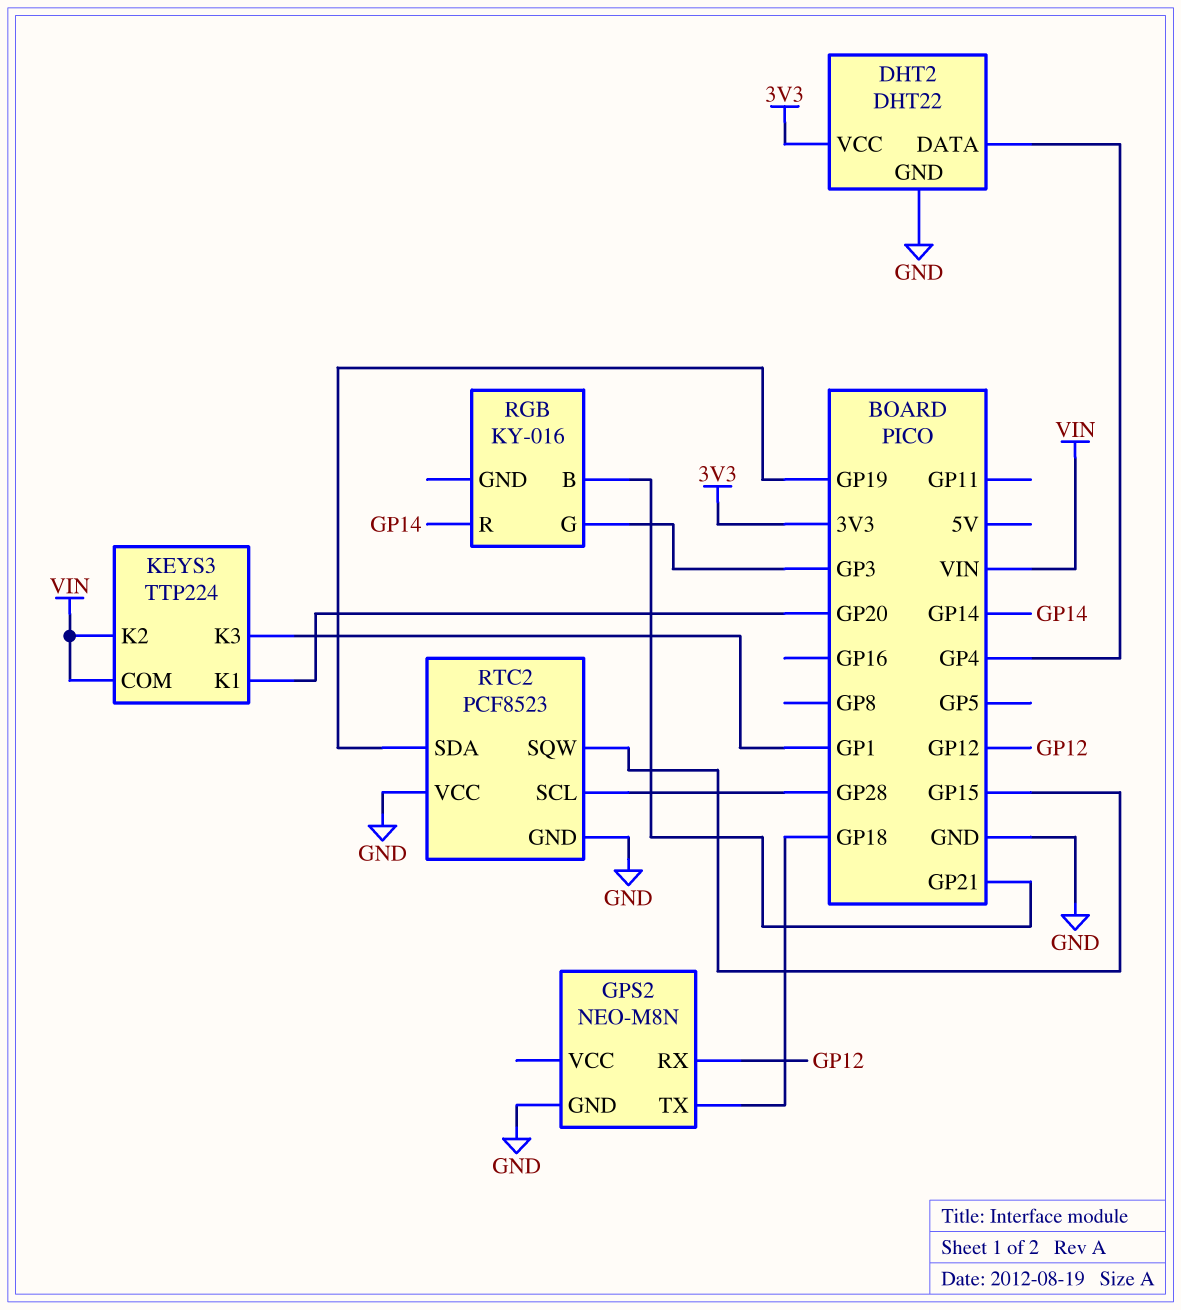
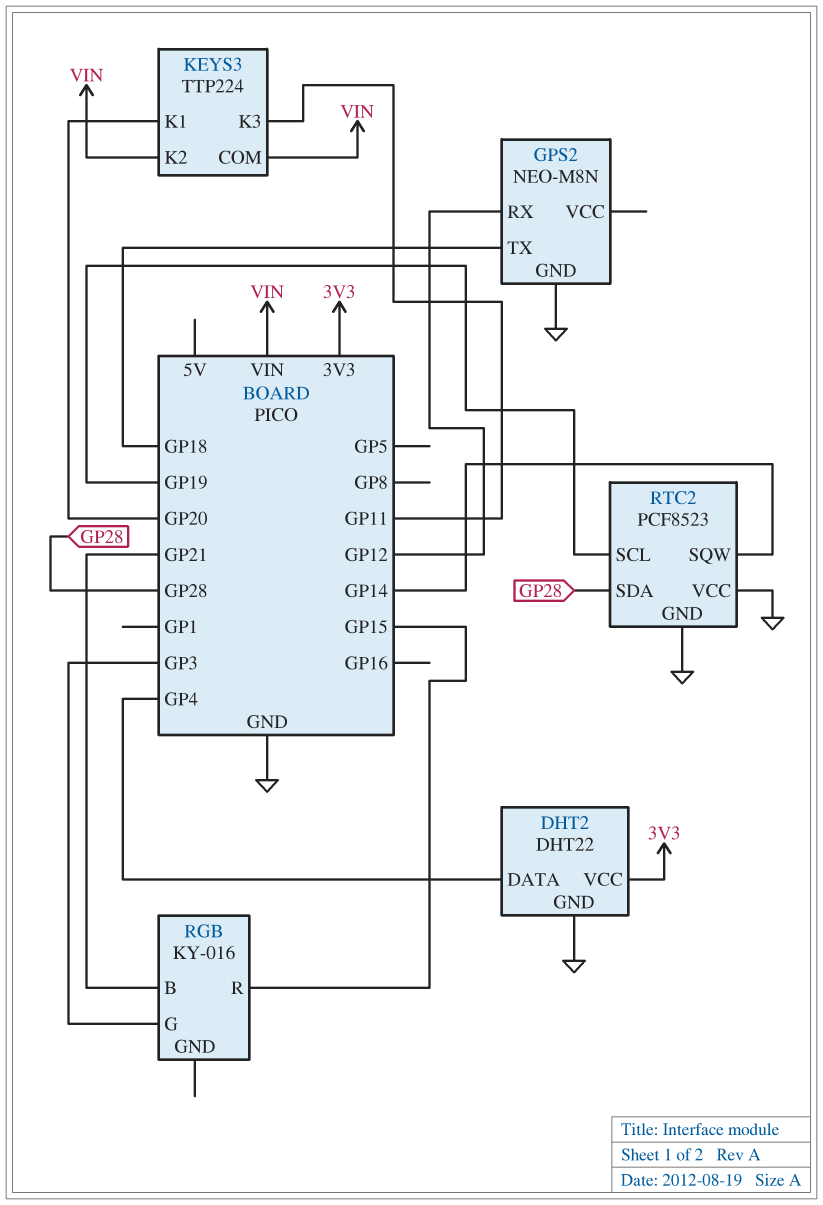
KEYS3 pin K3: GP1 -> GP11
RGB pin R: GP14 -> GP15
RTC2 pin SCL: GP28 -> GP19
RTC2 pin SDA: GP19 -> GP28
RTC2 pin SQW: GP15 -> GP14

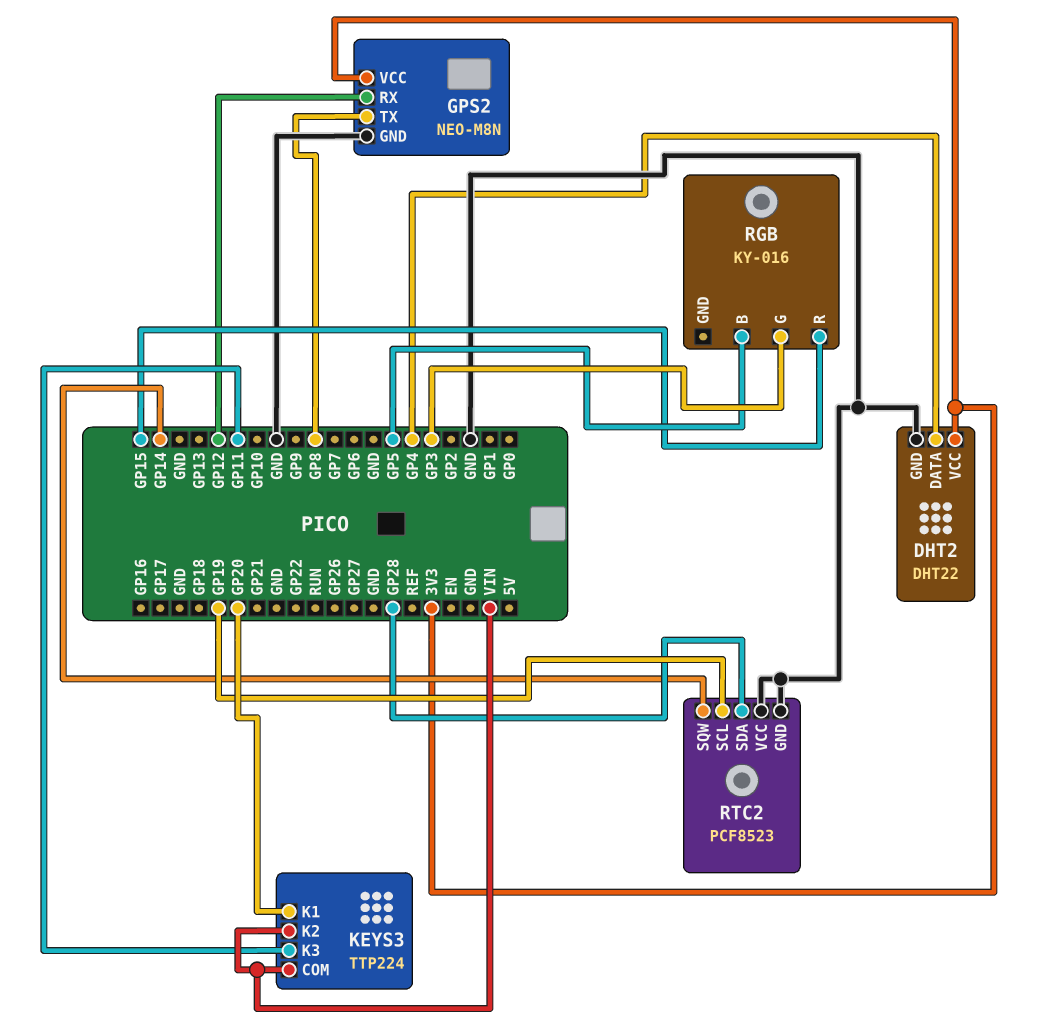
GPS2 pin TX: GP18 -> GP8
GPS2 pin VCC: none -> 3V3
RGB pin B: GP21 -> GP5

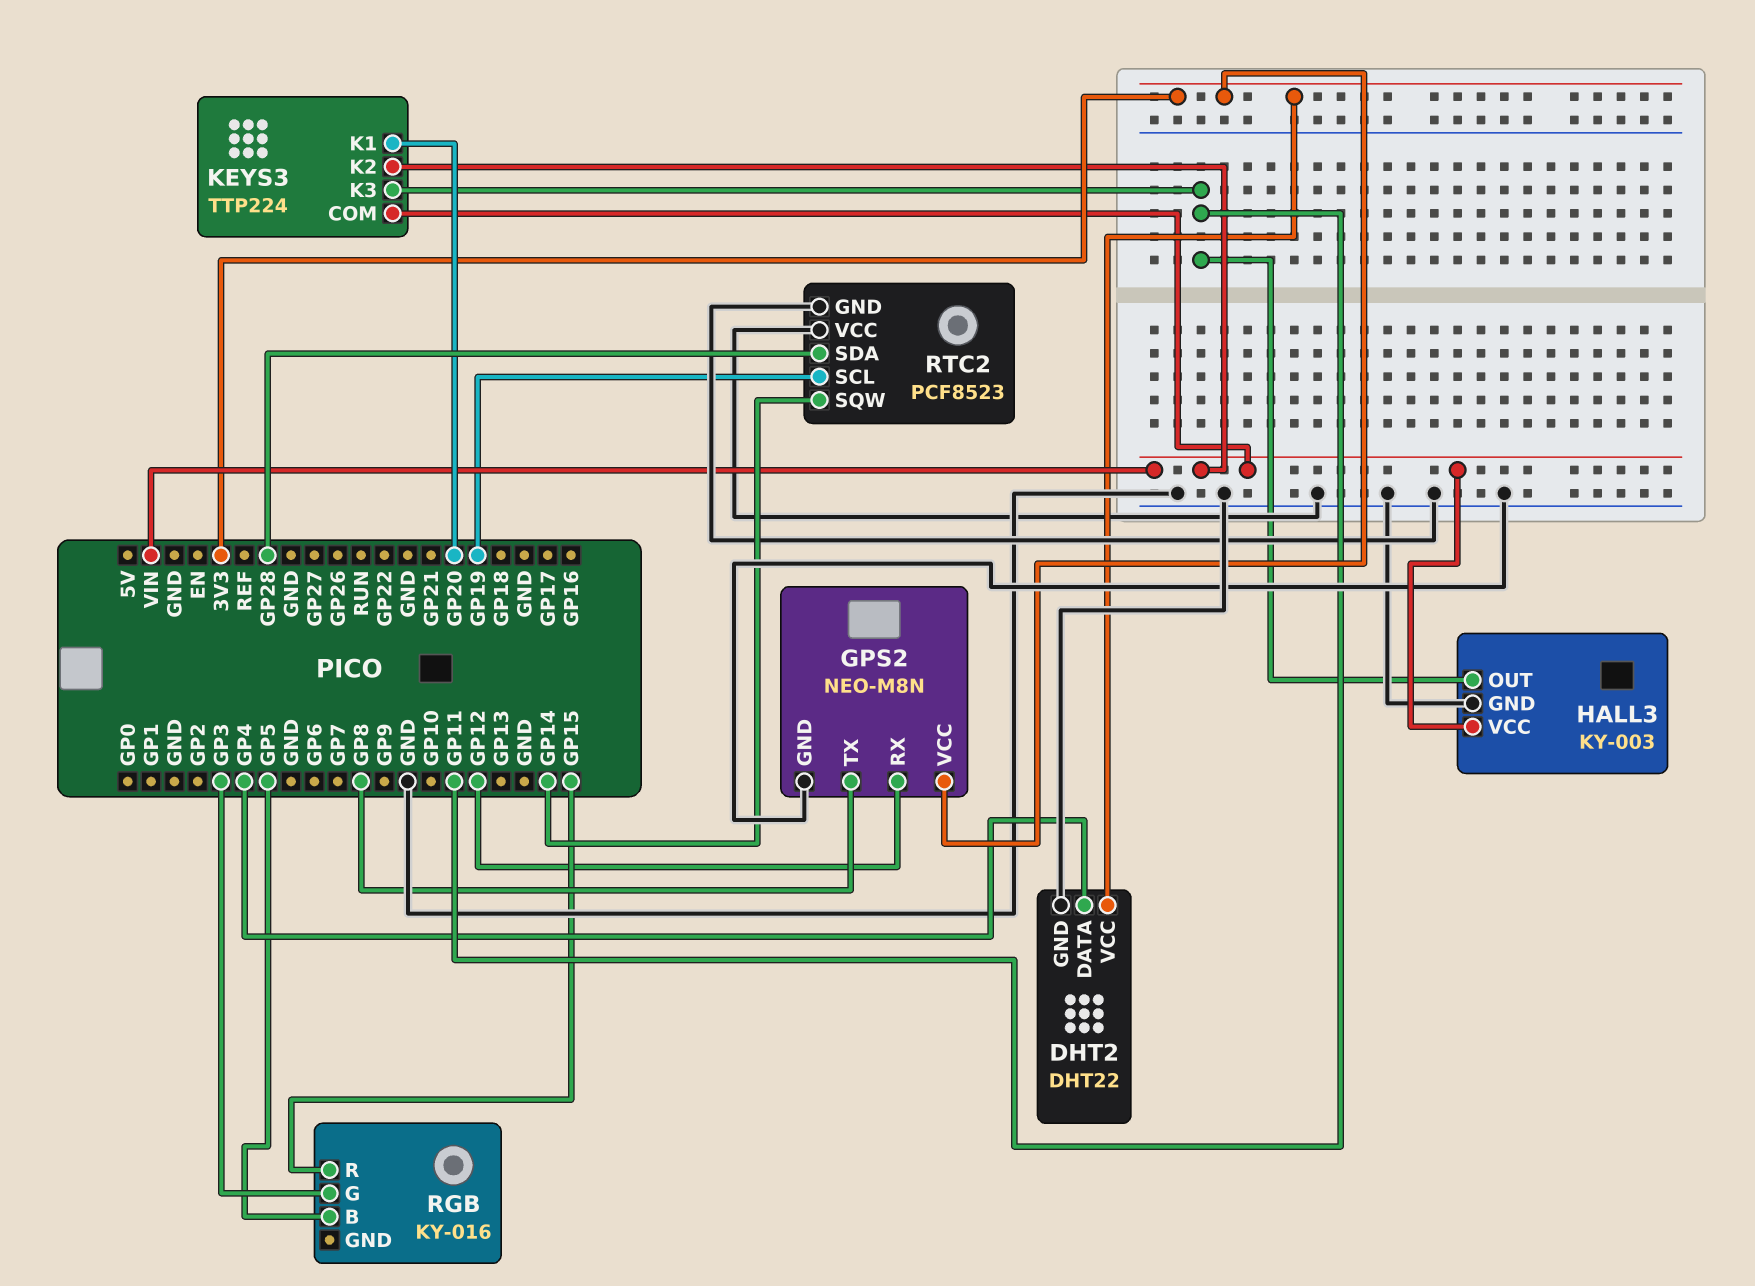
HALL3: none -> KY-003
HALL3 pin GND: none -> GND
HALL3 pin OUT: none -> GP11
HALL3 pin VCC: none -> VIN

